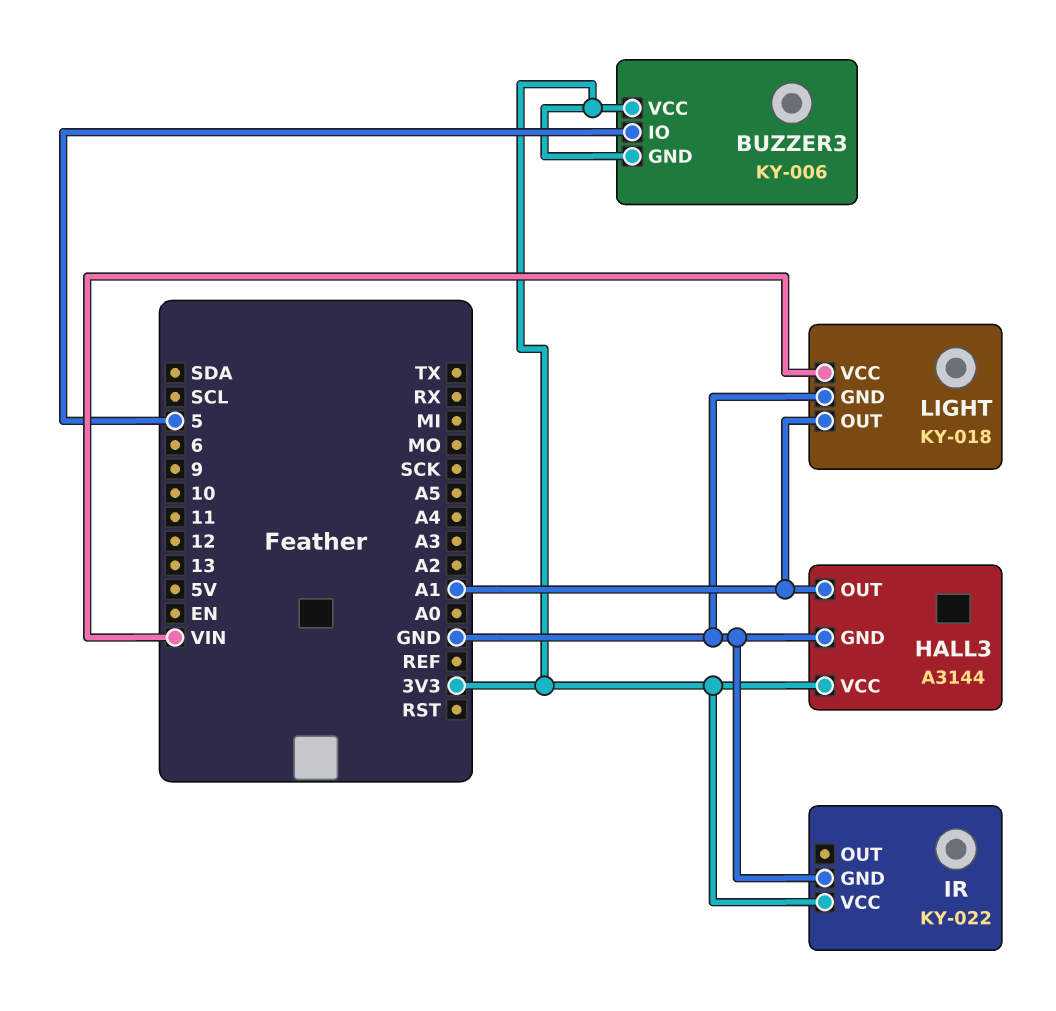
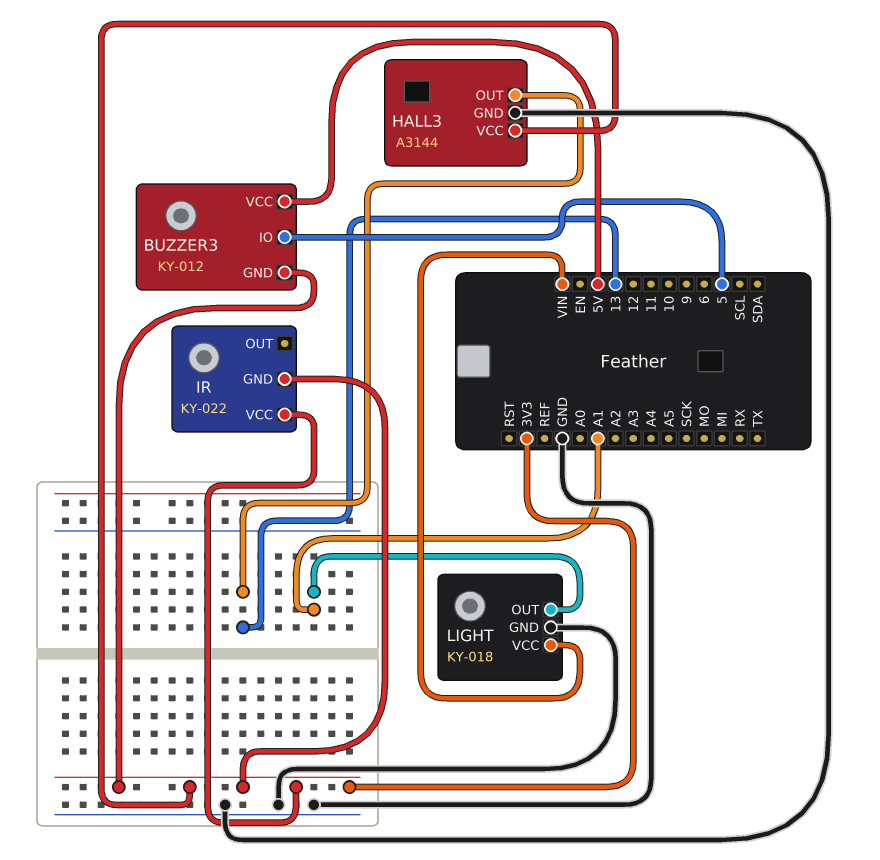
BUZZER3: KY-006 -> KY-012
BUZZER3 pin VCC: 3V3 -> 5V
HALL3 pin OUT: A1 -> 13
IR pin GND: GND -> 3V3

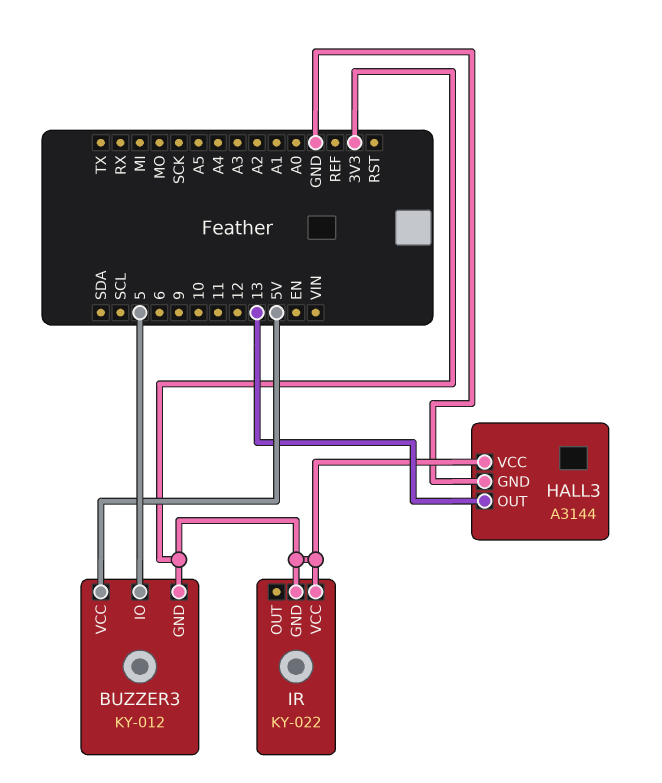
LIGHT: KY-018 -> none
LIGHT pin GND: GND -> none
LIGHT pin OUT: A1 -> none
LIGHT pin VCC: VIN -> none

